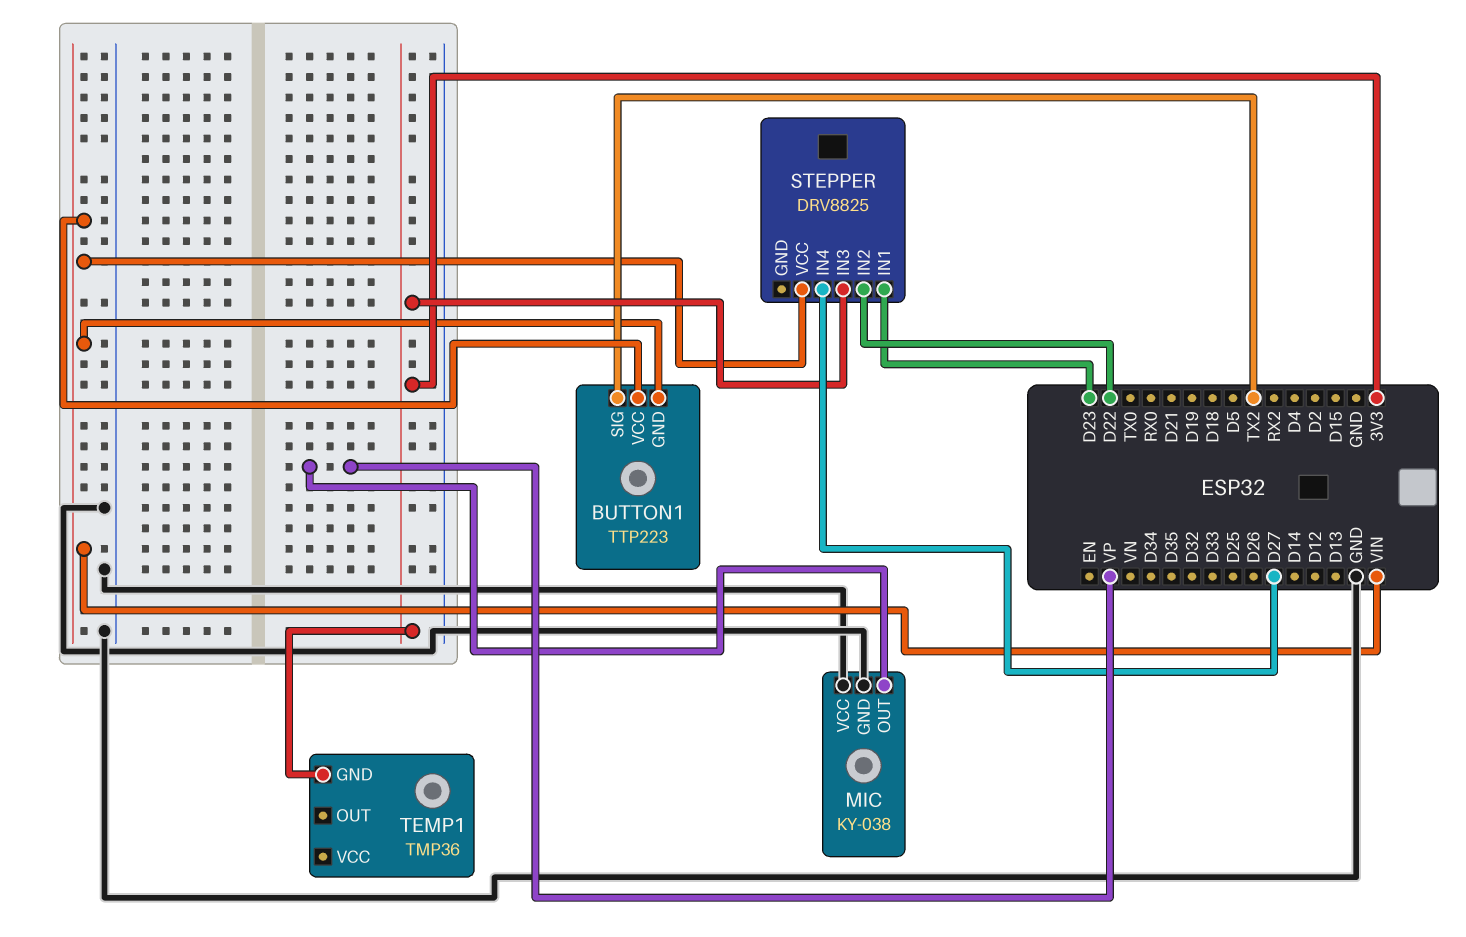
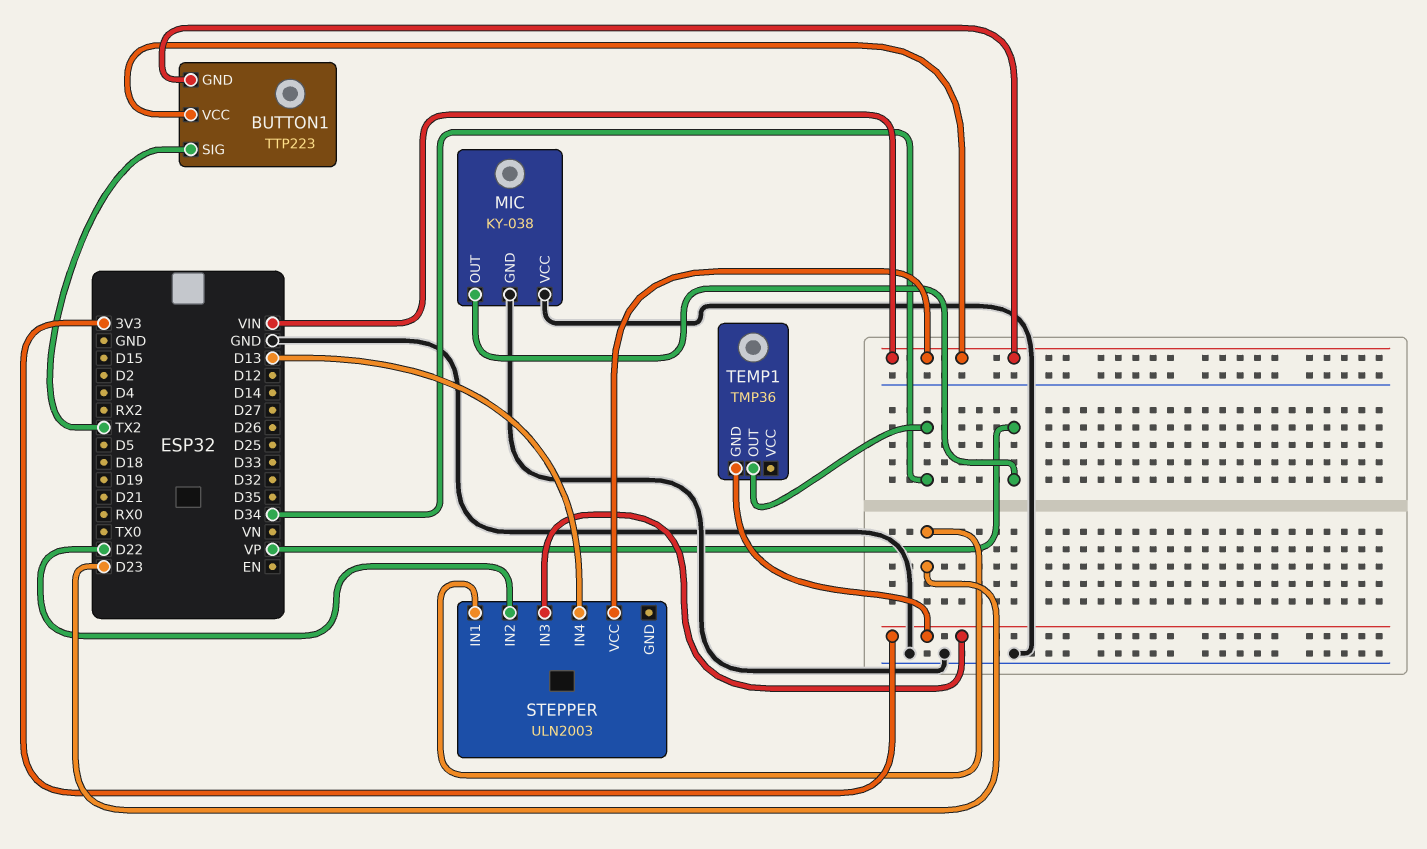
STEPPER: DRV8825 -> ULN2003
STEPPER pin IN4: D27 -> D13
TEMP1 pin OUT: none -> D34

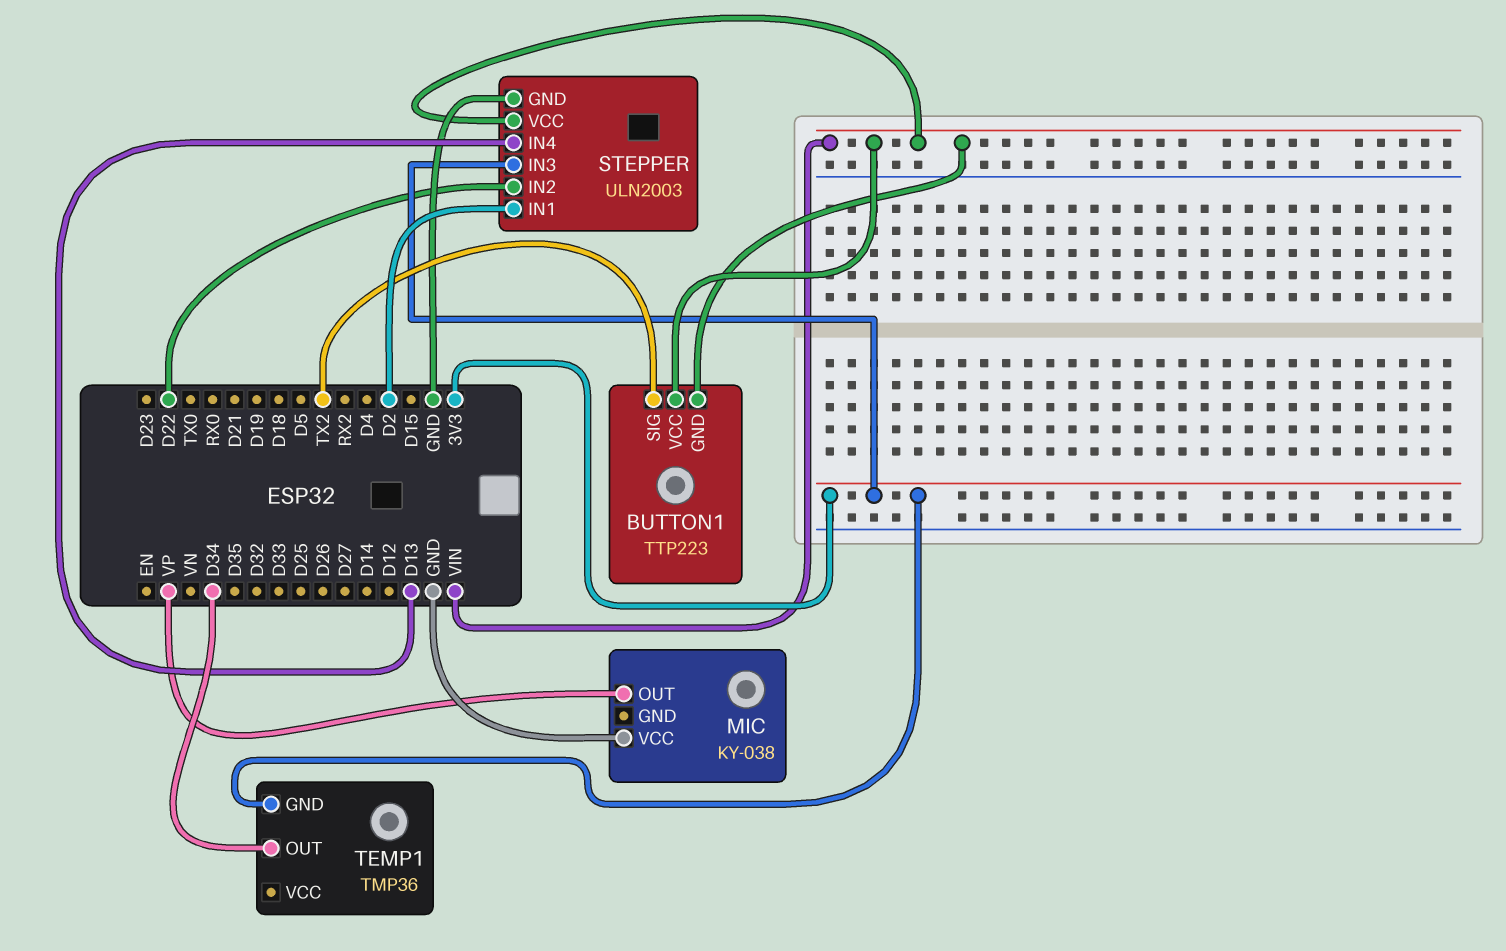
MIC pin GND: GND -> none
STEPPER pin GND: none -> GND
STEPPER pin IN1: D23 -> D2

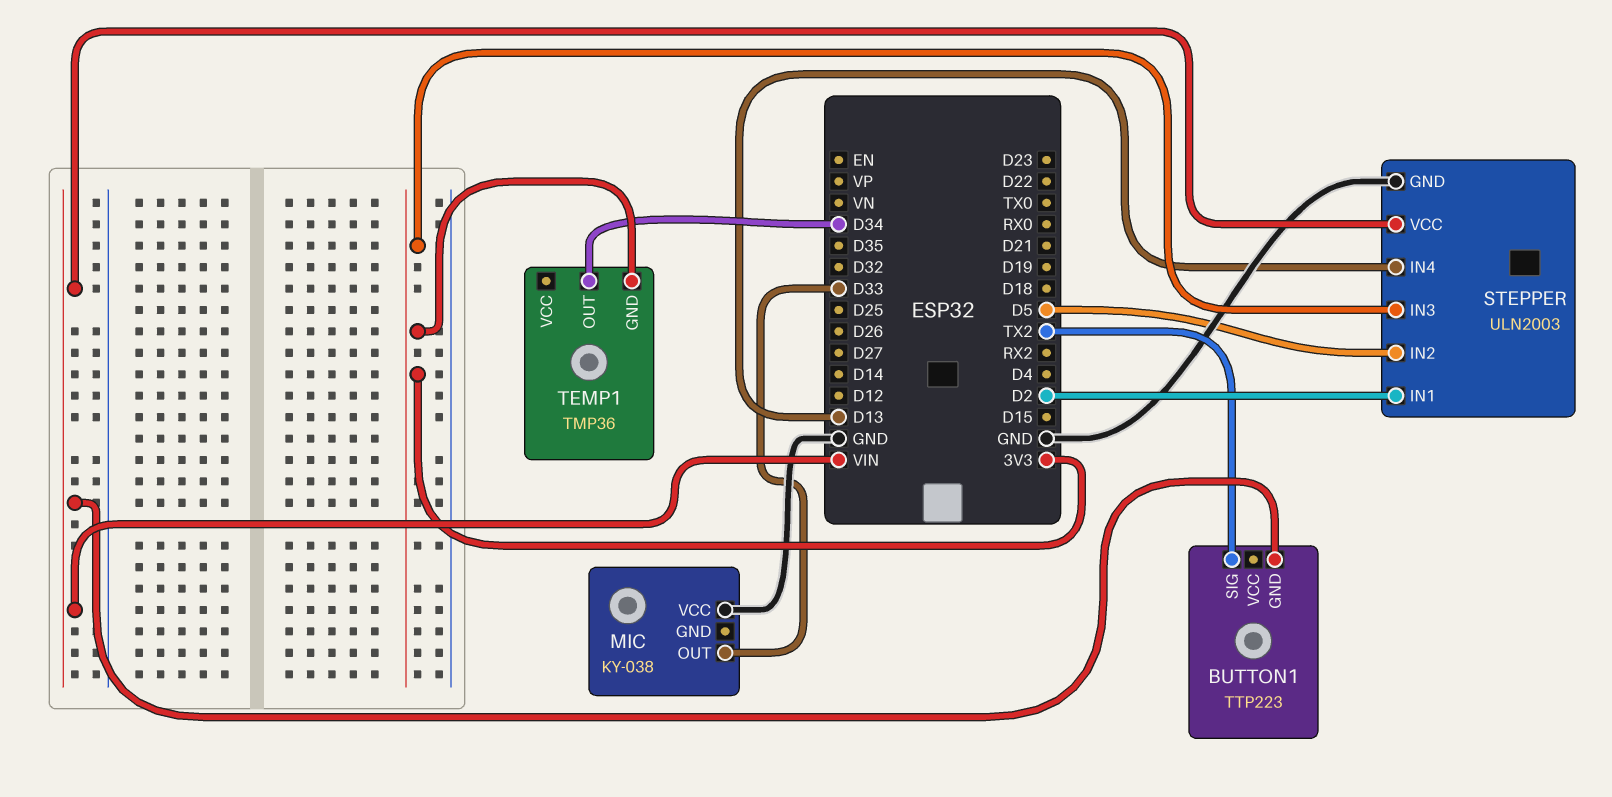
BUTTON1 pin VCC: VIN -> none
MIC pin OUT: VP -> D33
STEPPER pin IN2: D22 -> D5

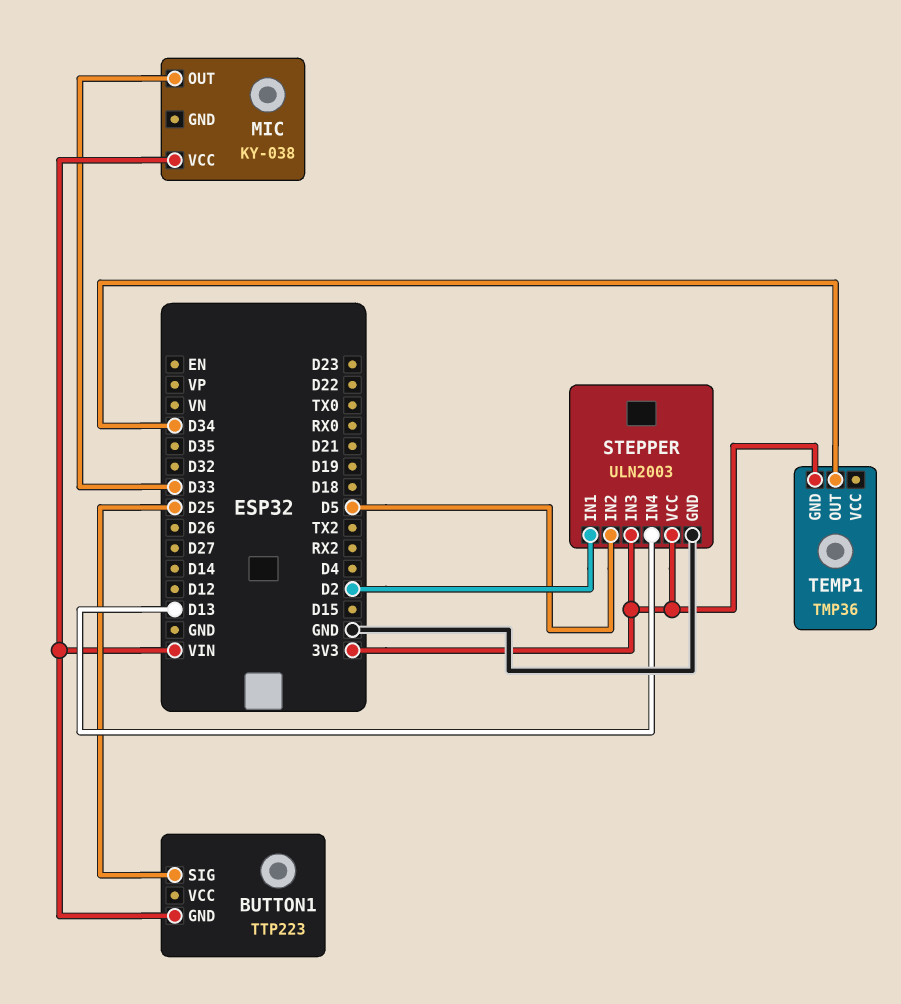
BUTTON1 pin SIG: TX2 -> D25
MIC pin VCC: GND -> VIN
STEPPER pin VCC: VIN -> 3V3

